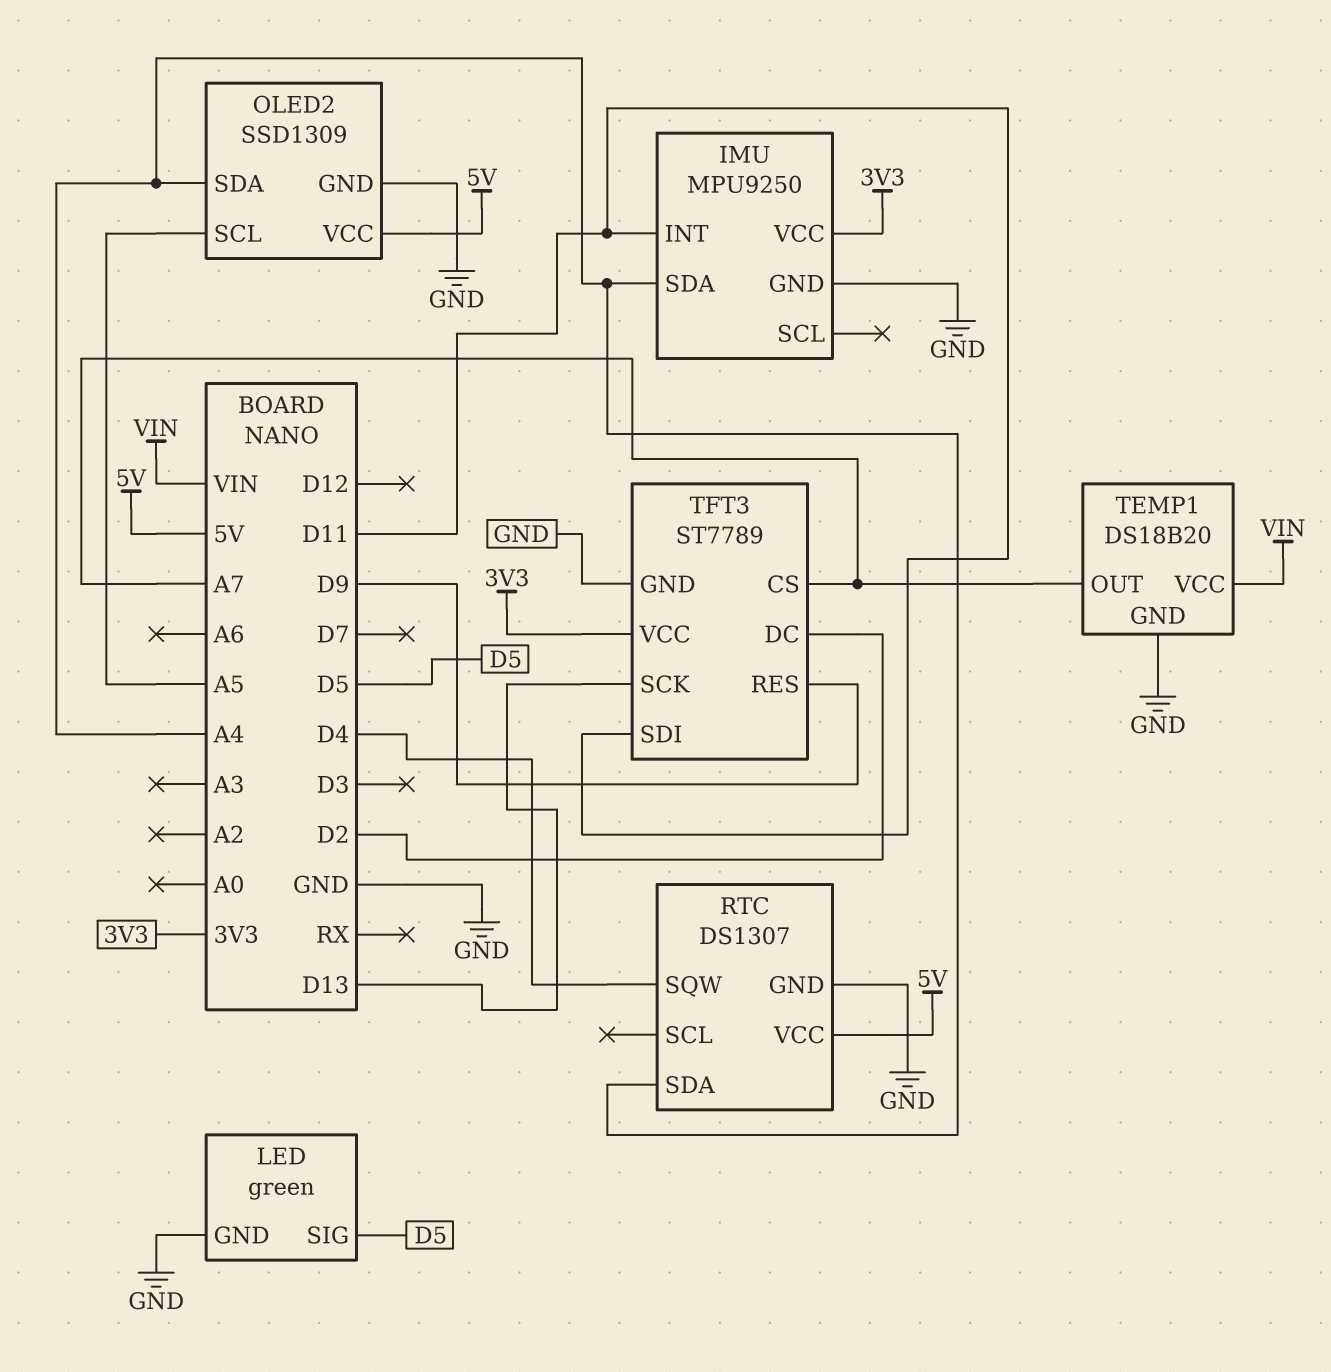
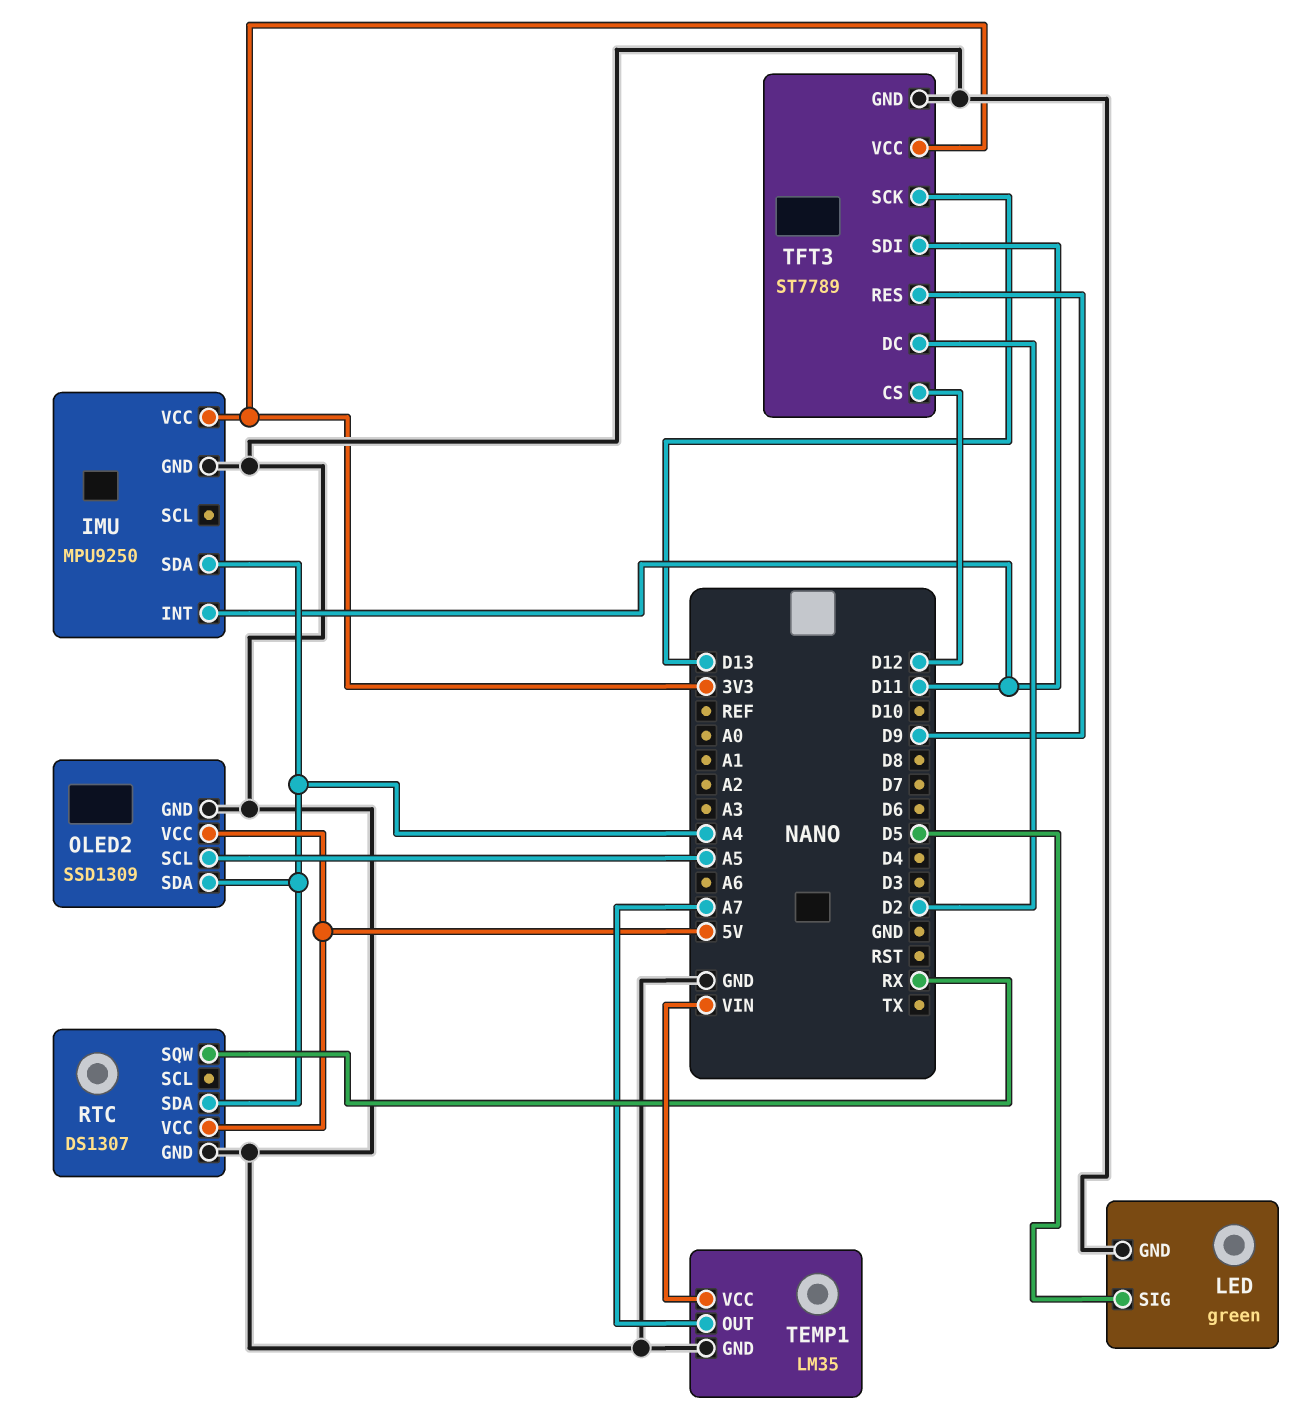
RTC pin SQW: D4 -> RX
TEMP1: DS18B20 -> LM35
TFT3 pin CS: A7 -> D12

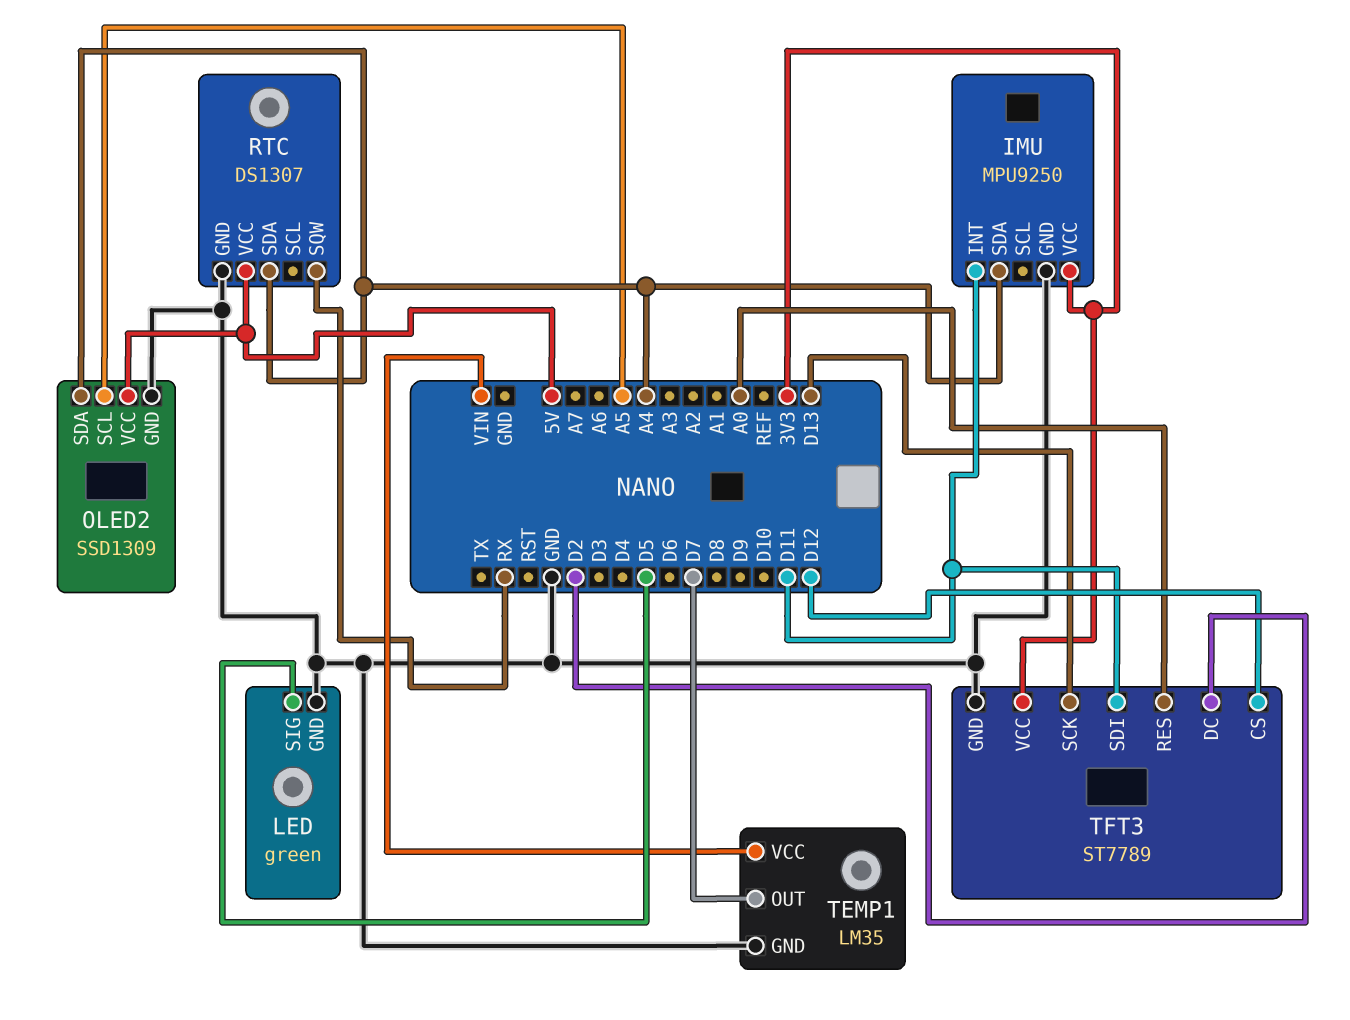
TEMP1 pin OUT: A7 -> D7
TFT3 pin RES: D9 -> A0

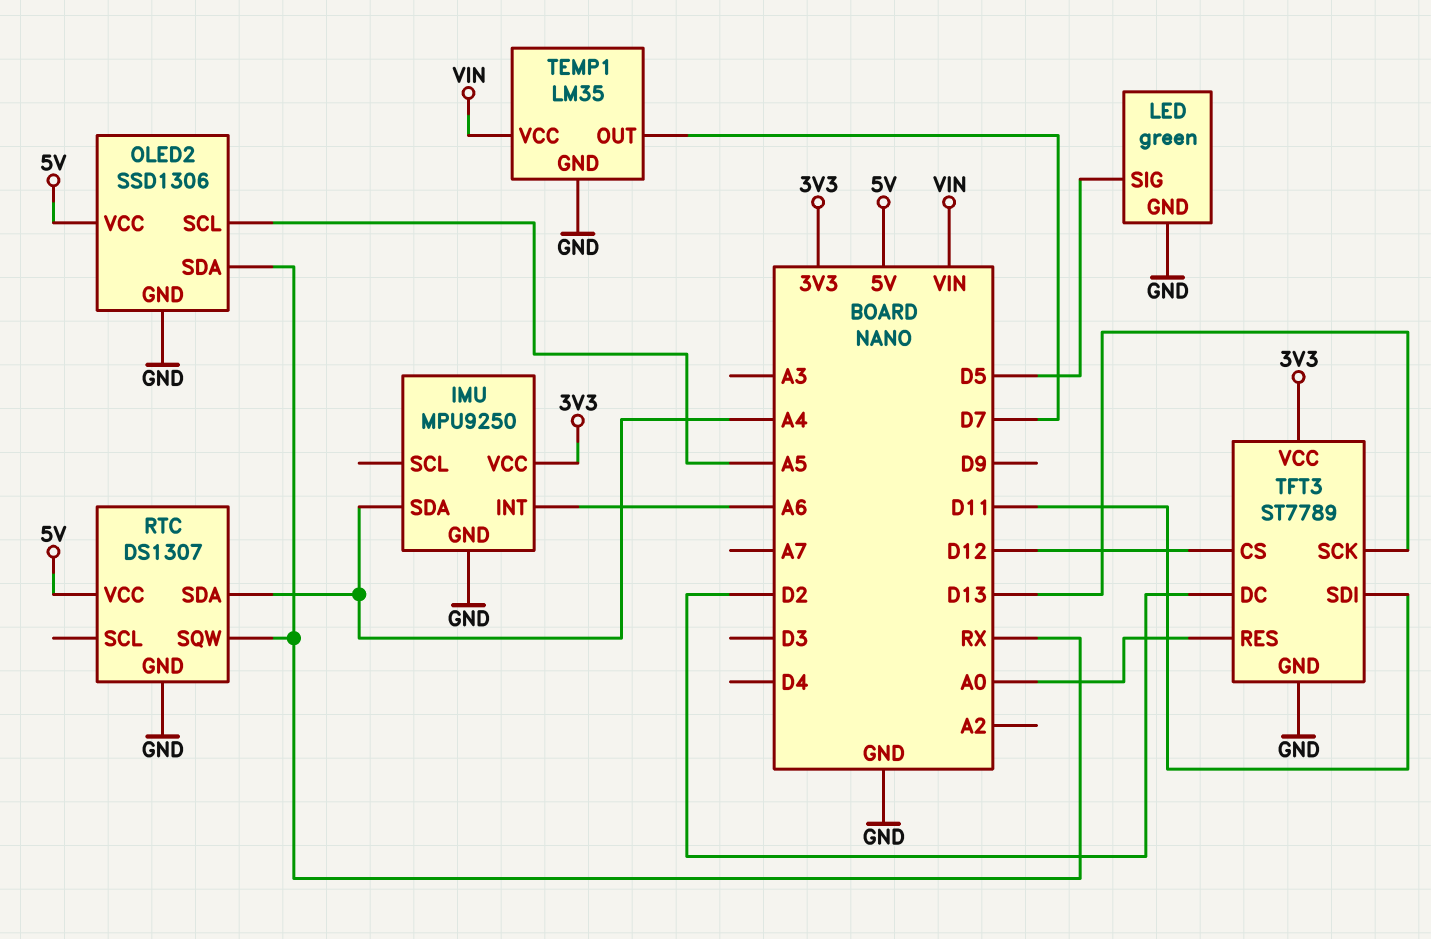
IMU pin INT: D11 -> A6
OLED2: SSD1309 -> SSD1306
OLED2 pin SDA: A4 -> RX

